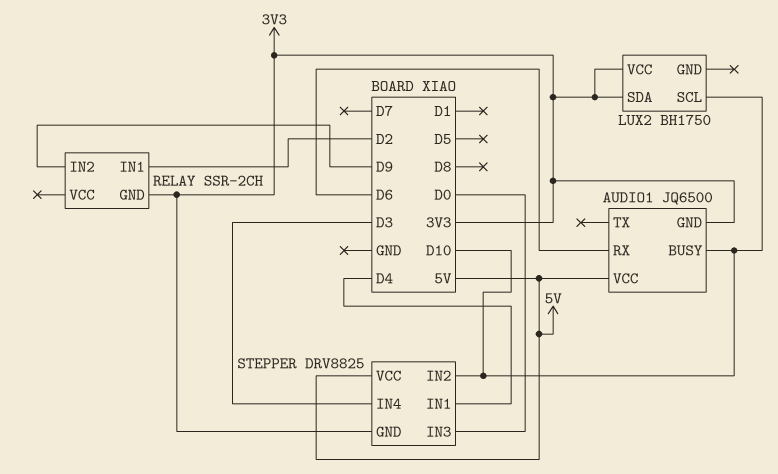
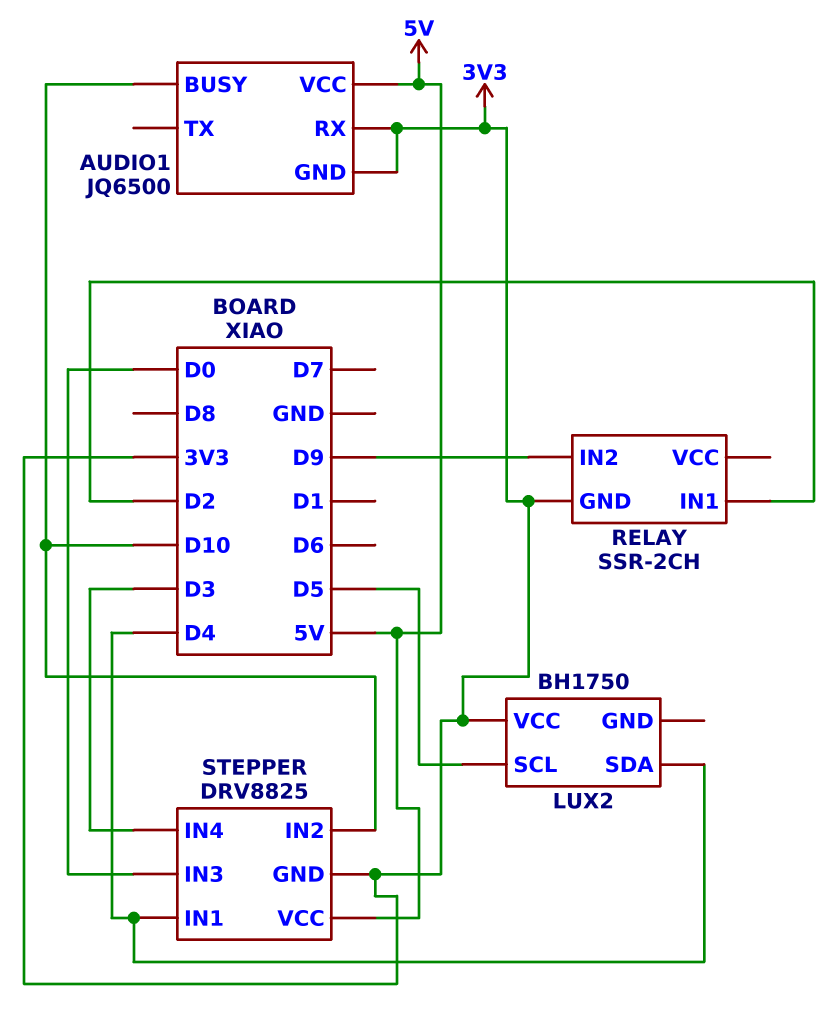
AUDIO1 pin RX: D6 -> 3V3
LUX2 pin SCL: D10 -> D5
LUX2 pin SDA: 3V3 -> D4

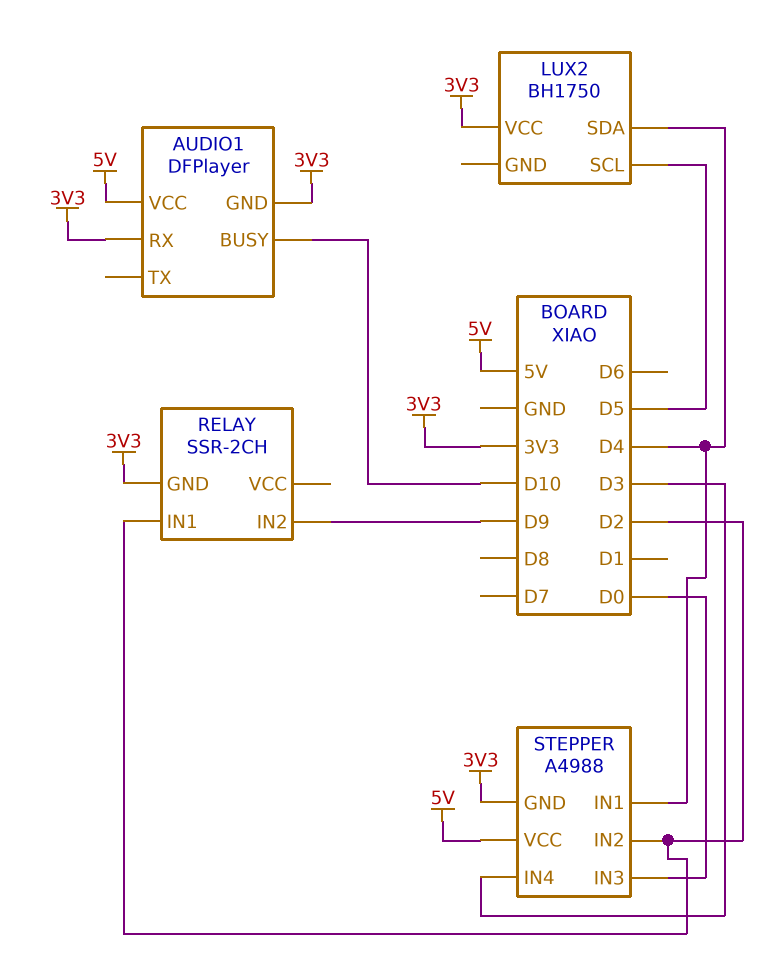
AUDIO1: JQ6500 -> DFPlayer
STEPPER: DRV8825 -> A4988
STEPPER pin IN2: D10 -> D2

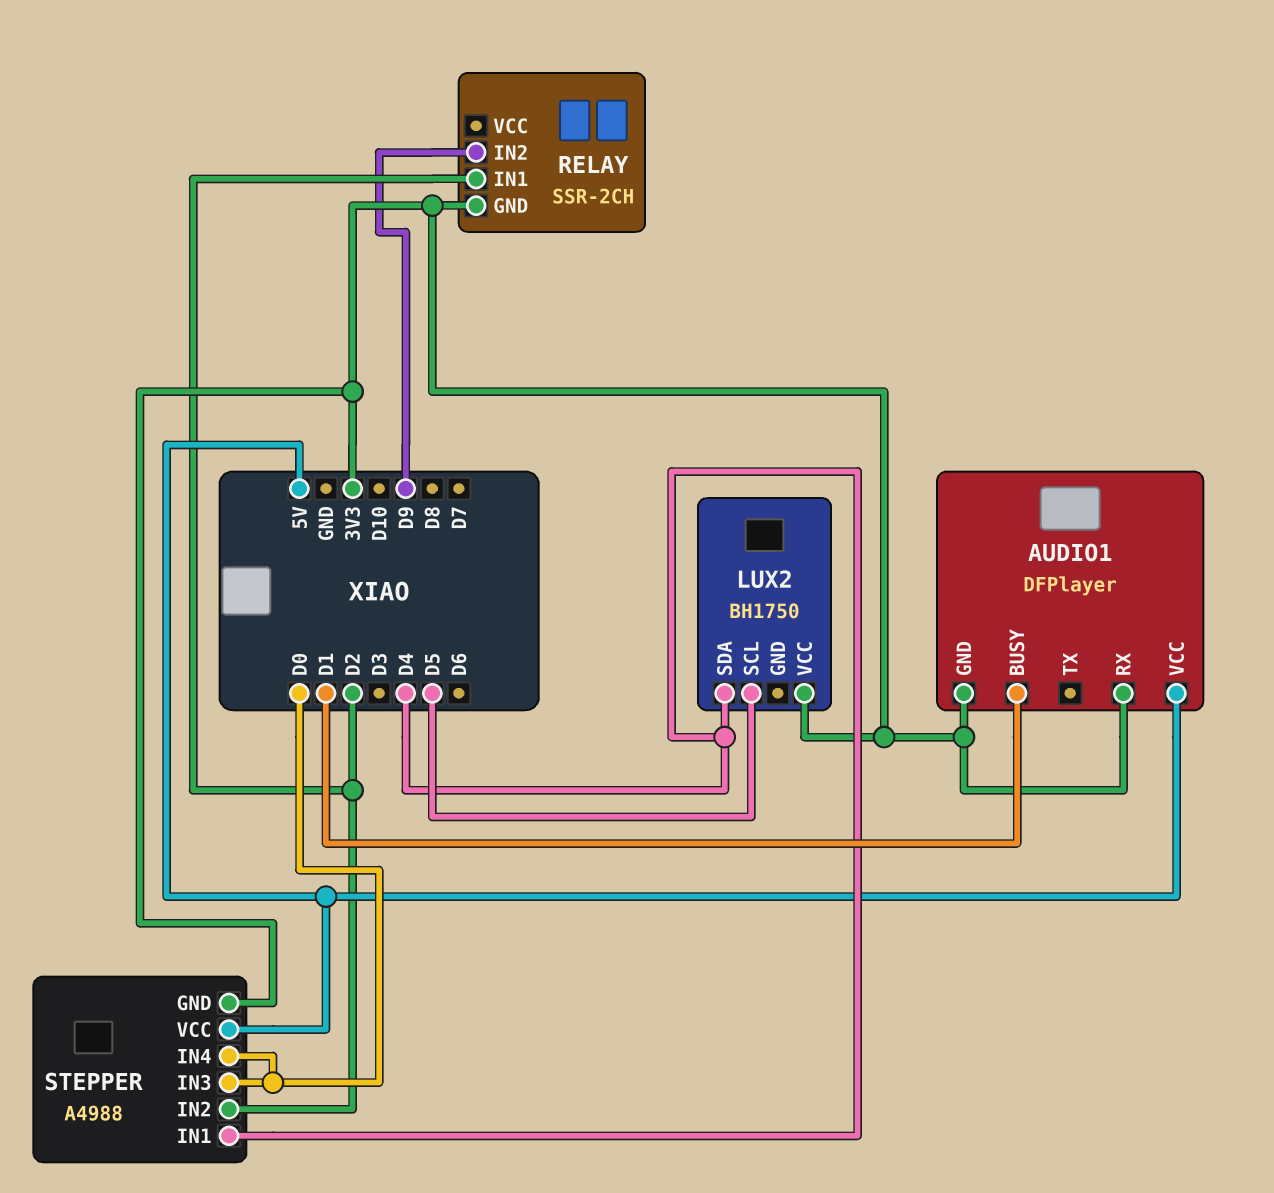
AUDIO1 pin BUSY: D10 -> D1
STEPPER pin IN4: D3 -> D0

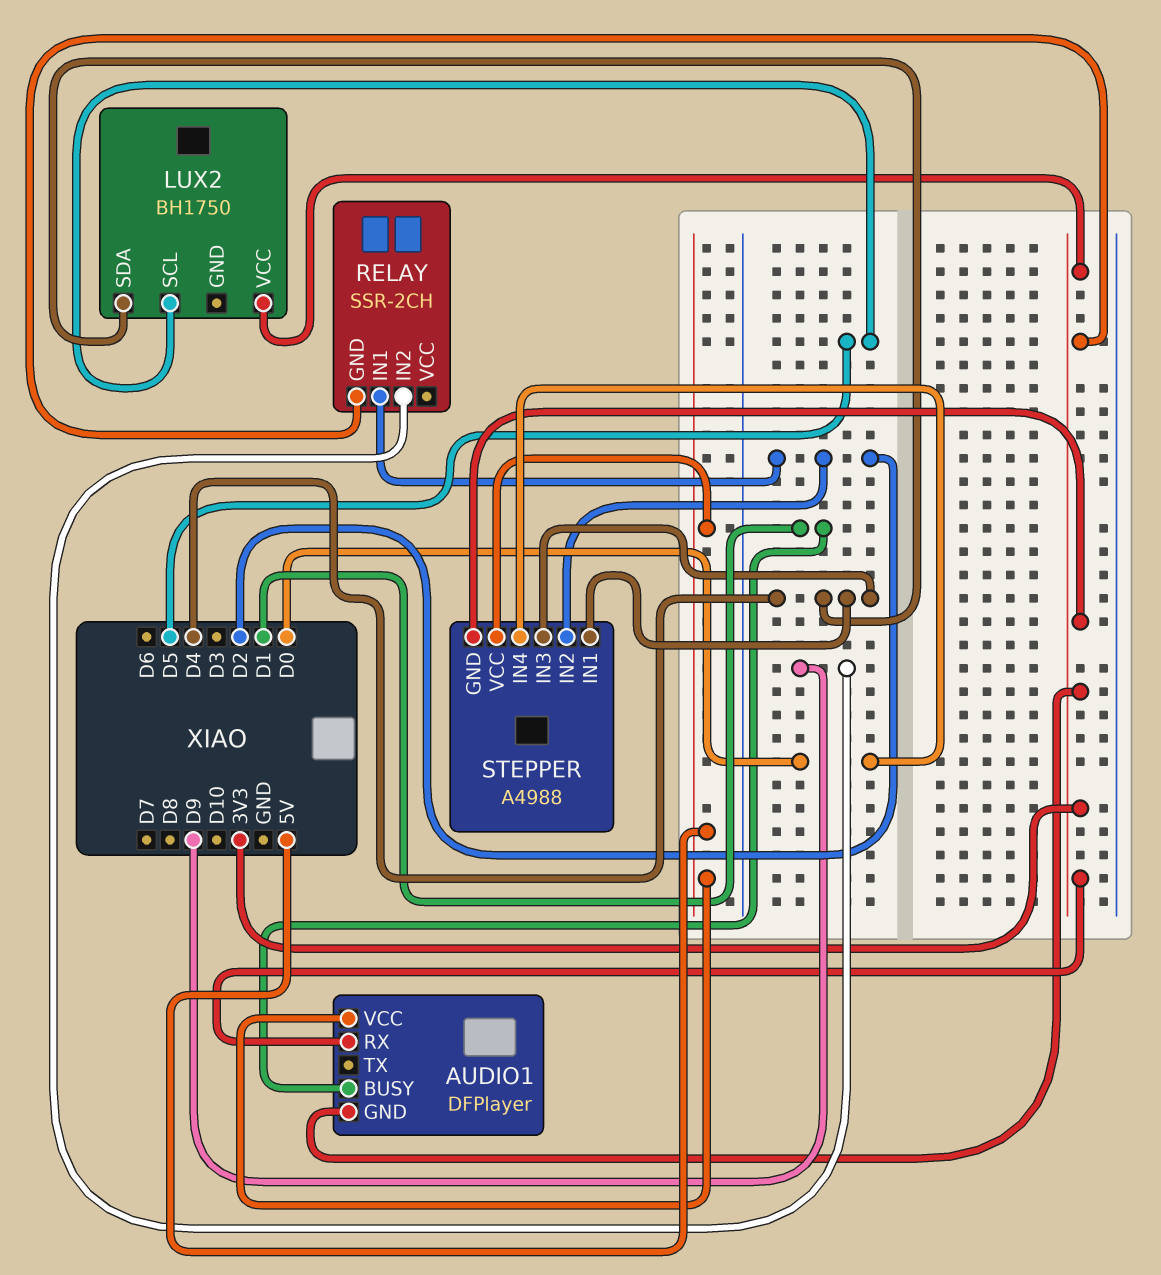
STEPPER pin IN3: D0 -> D4

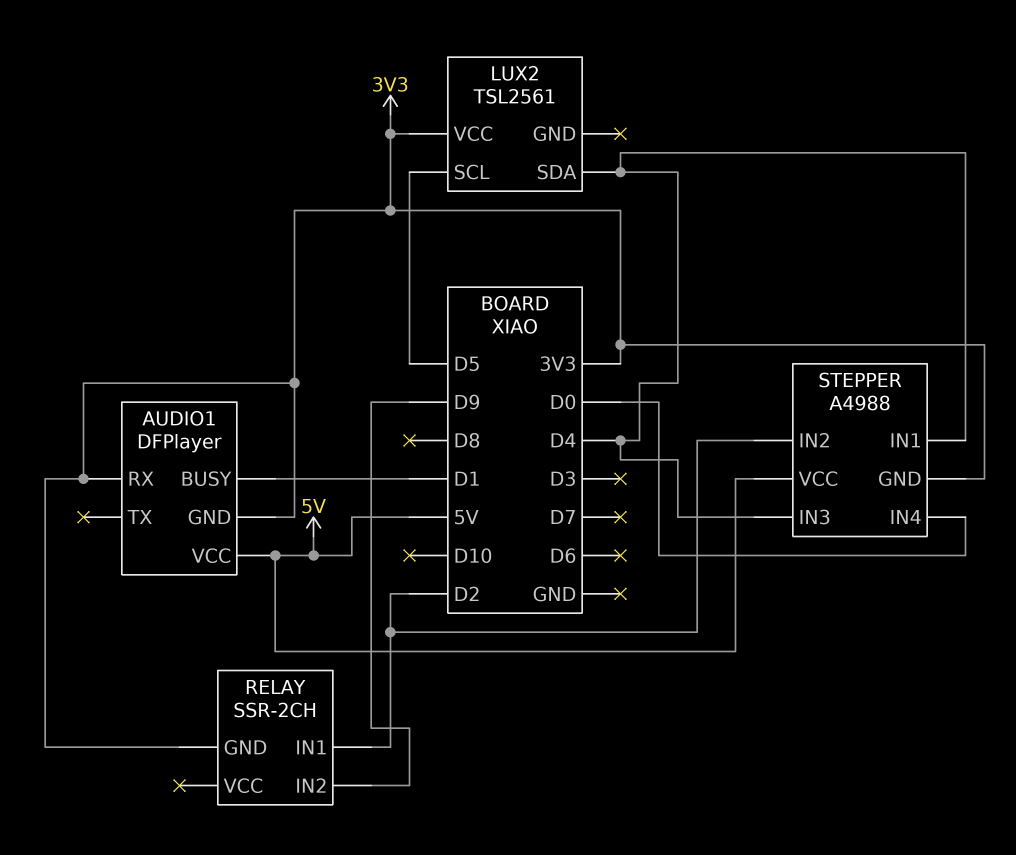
LUX2: BH1750 -> TSL2561

